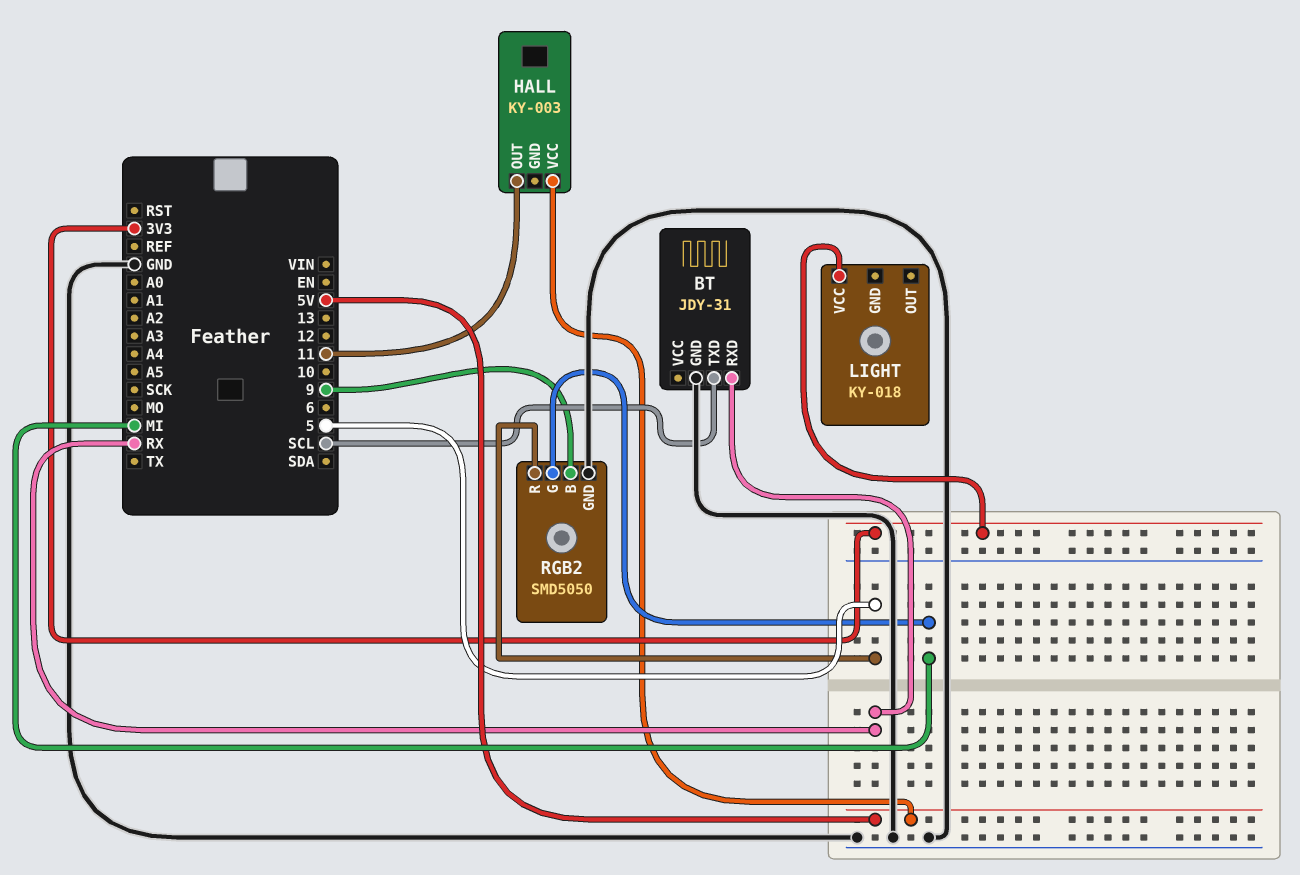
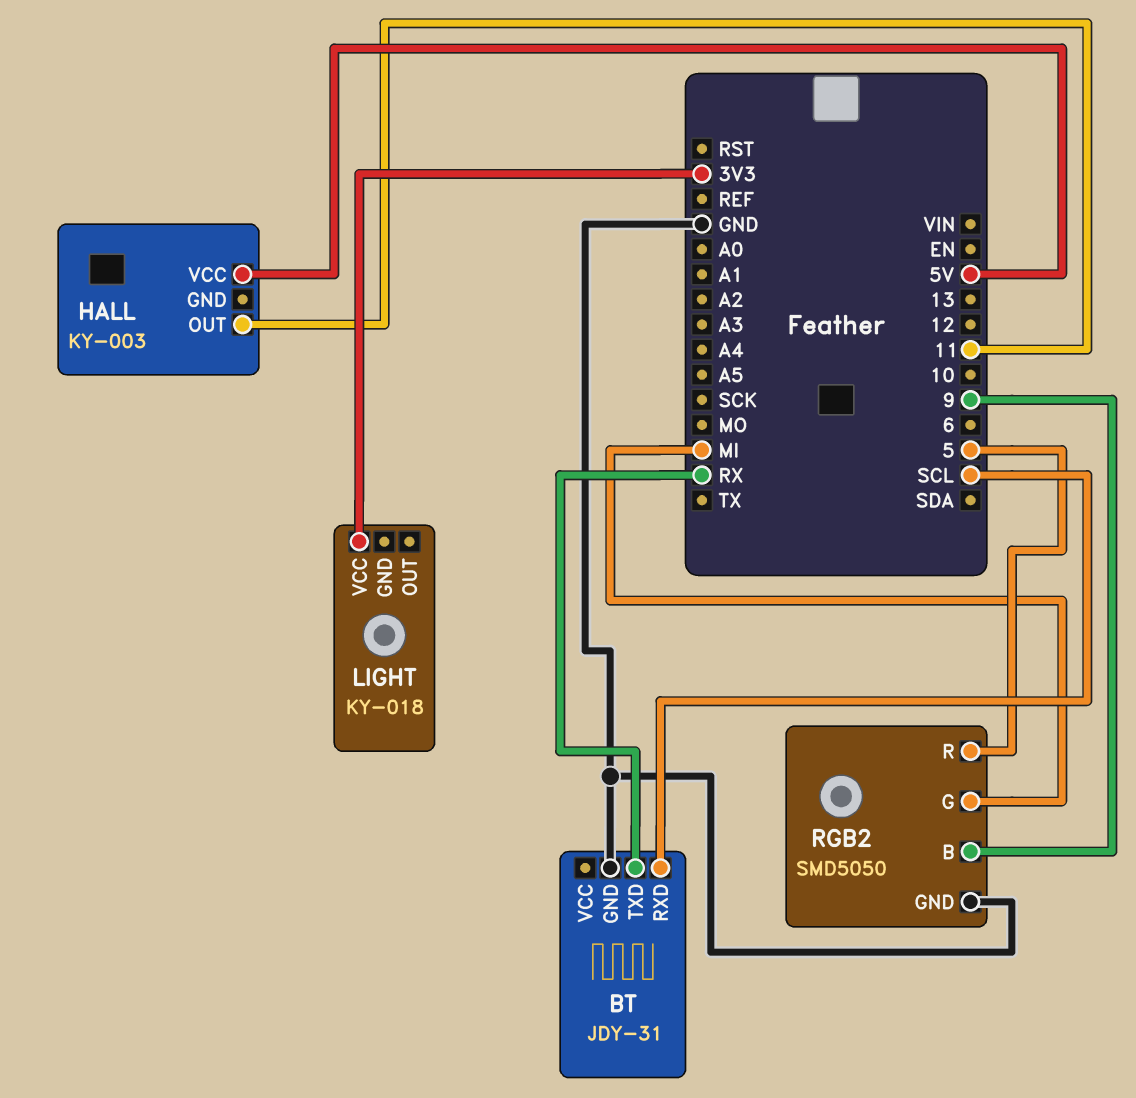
BT pin RXD: RX -> SCL
BT pin TXD: SCL -> RX

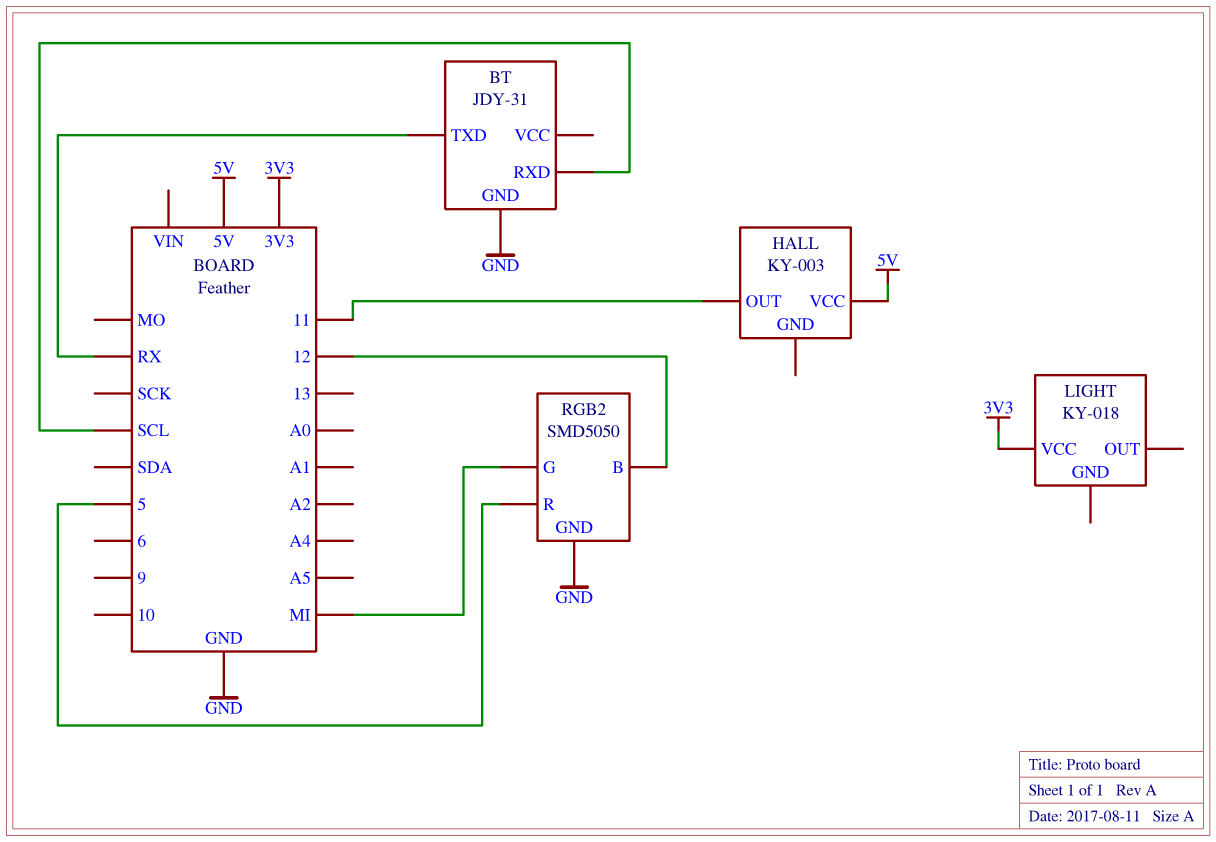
RGB2 pin B: 9 -> 12

